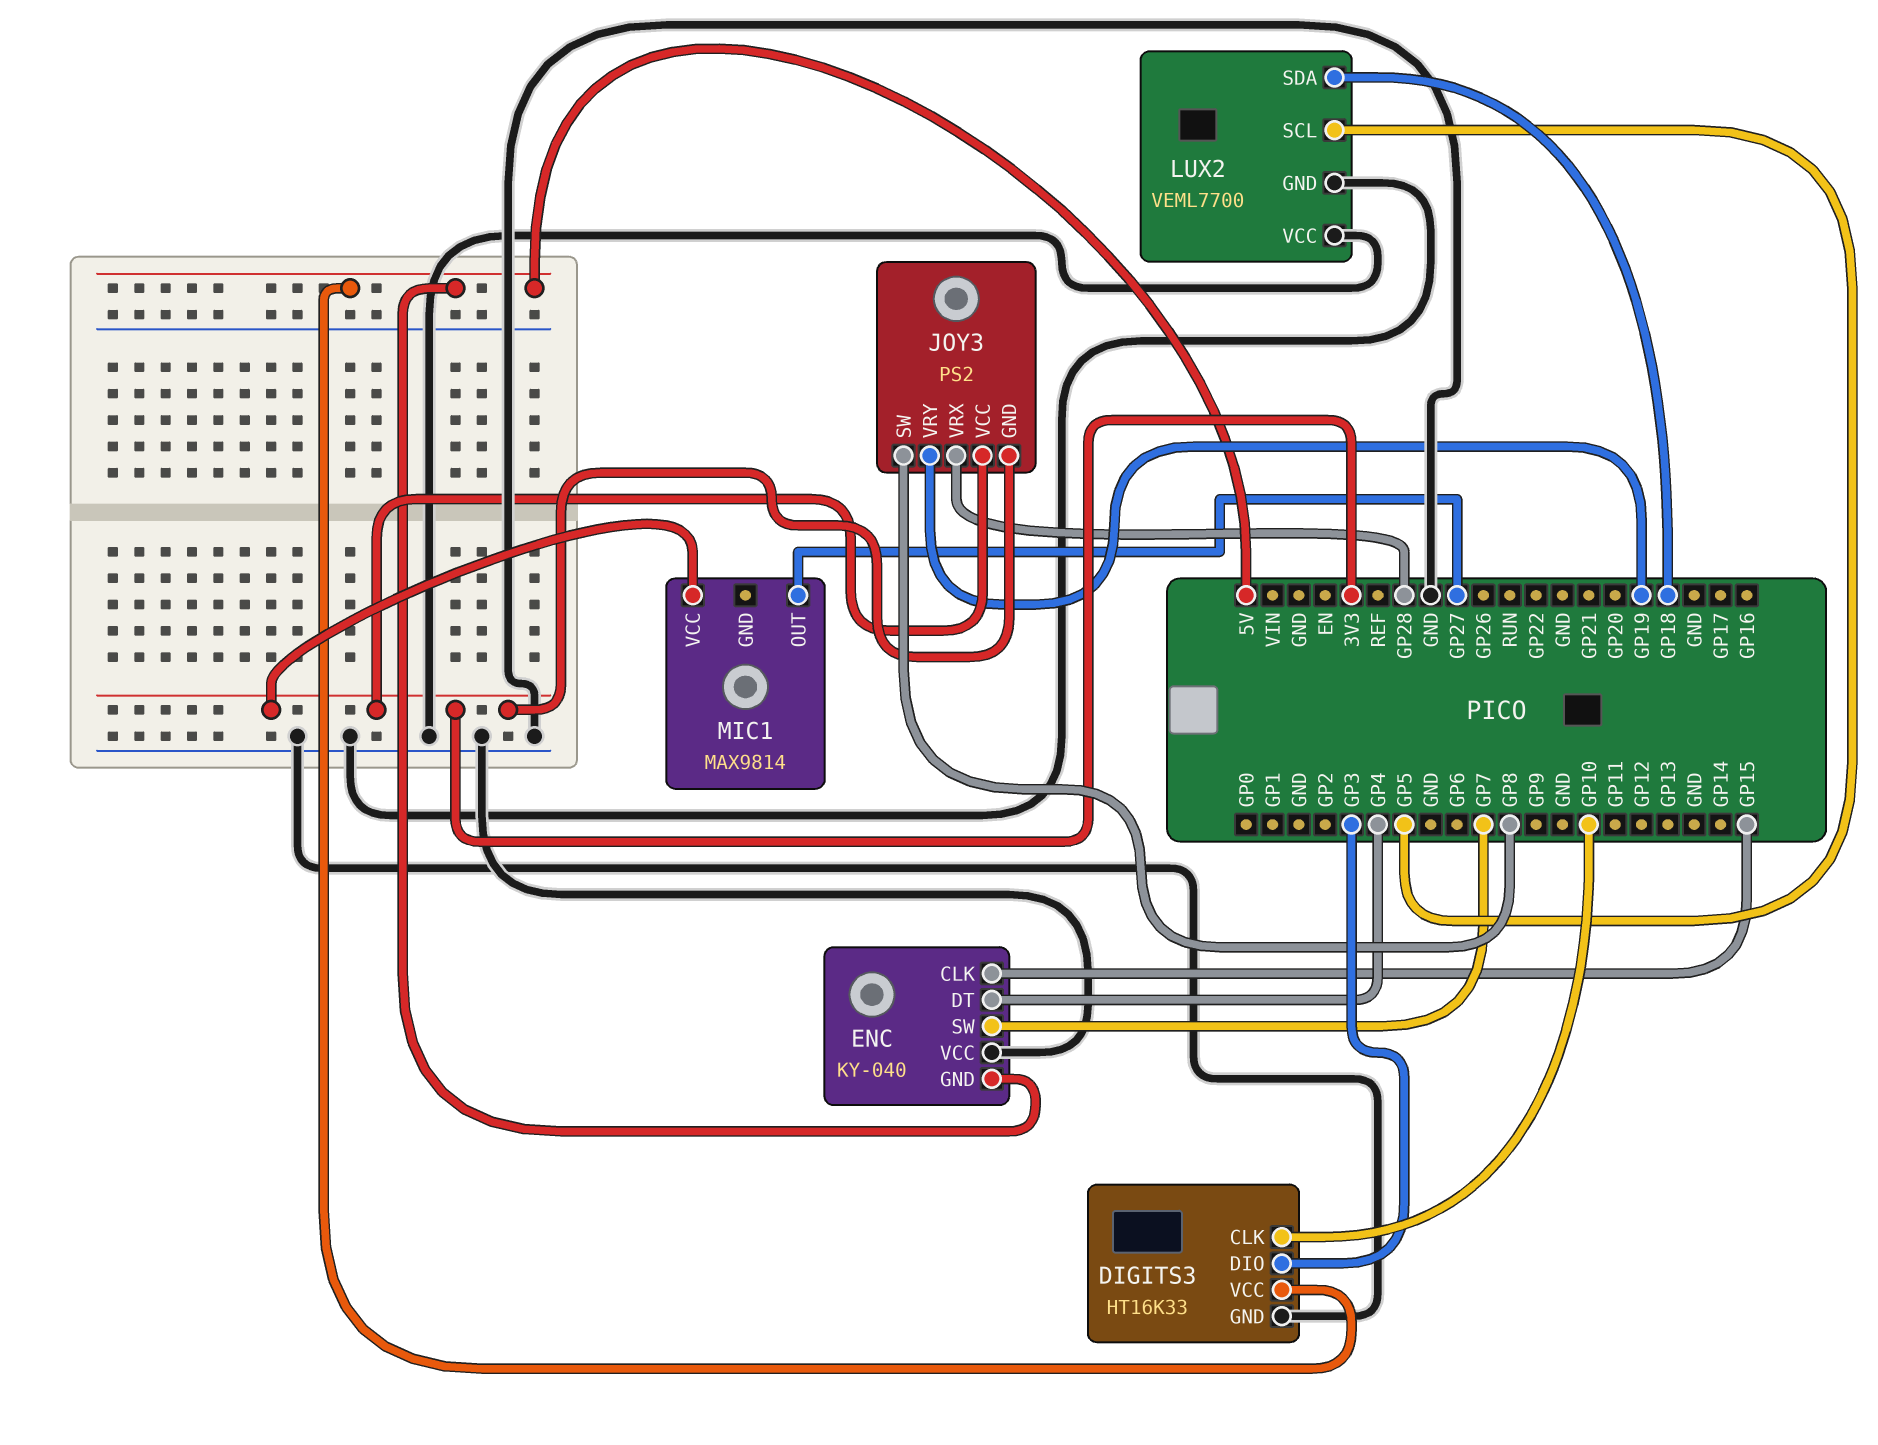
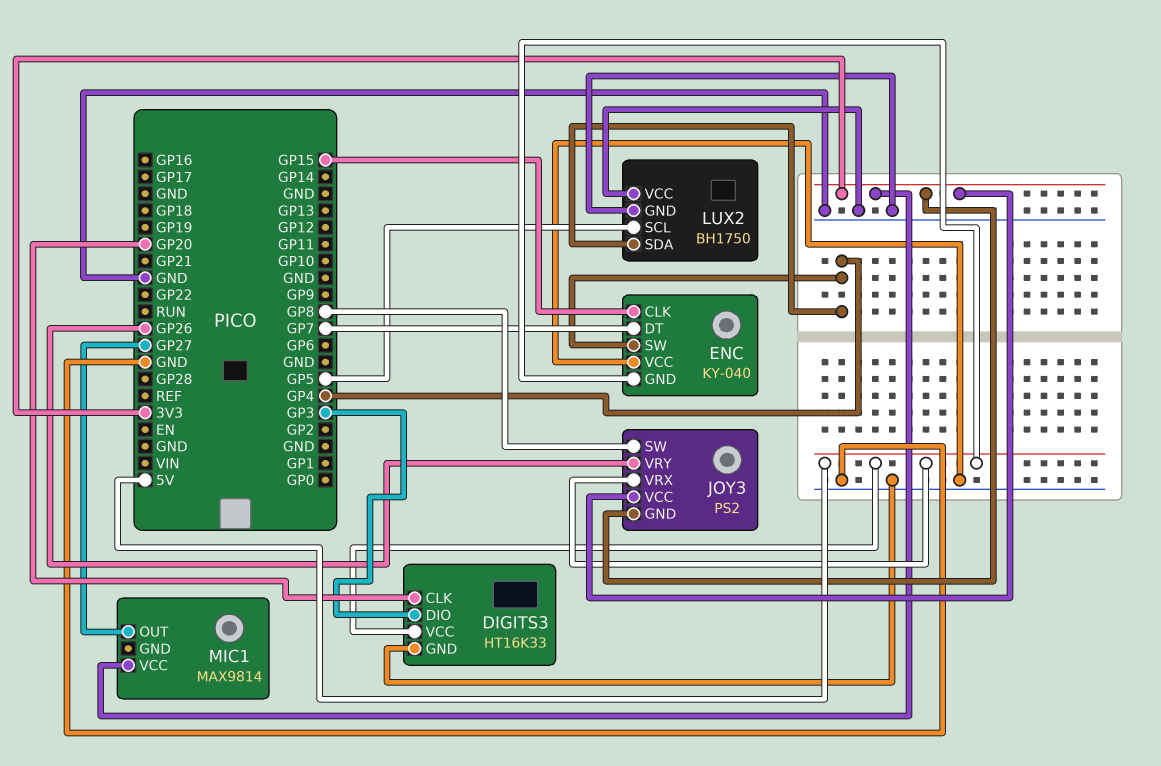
DIGITS3 pin CLK: GP10 -> GP20
ENC pin DT: GP4 -> GP7
ENC pin SW: GP7 -> GP4
JOY3 pin VRX: GP28 -> 5V
JOY3 pin VRY: GP19 -> GP26
LUX2: VEML7700 -> BH1750
LUX2 pin SDA: GP18 -> GP4

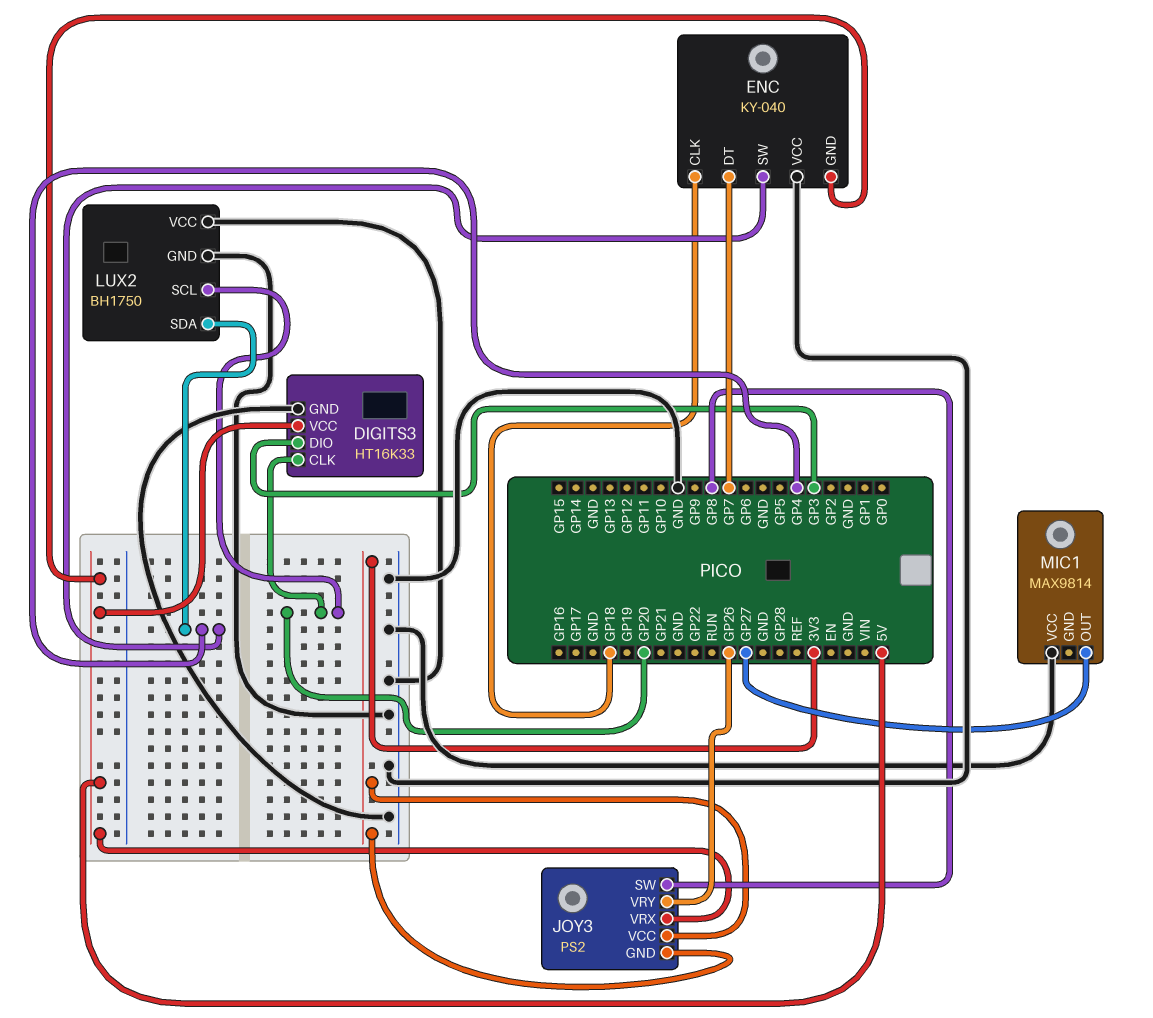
ENC pin CLK: GP15 -> GP18
LUX2 pin SCL: GP5 -> GP20
MIC1 pin VCC: 3V3 -> GND

